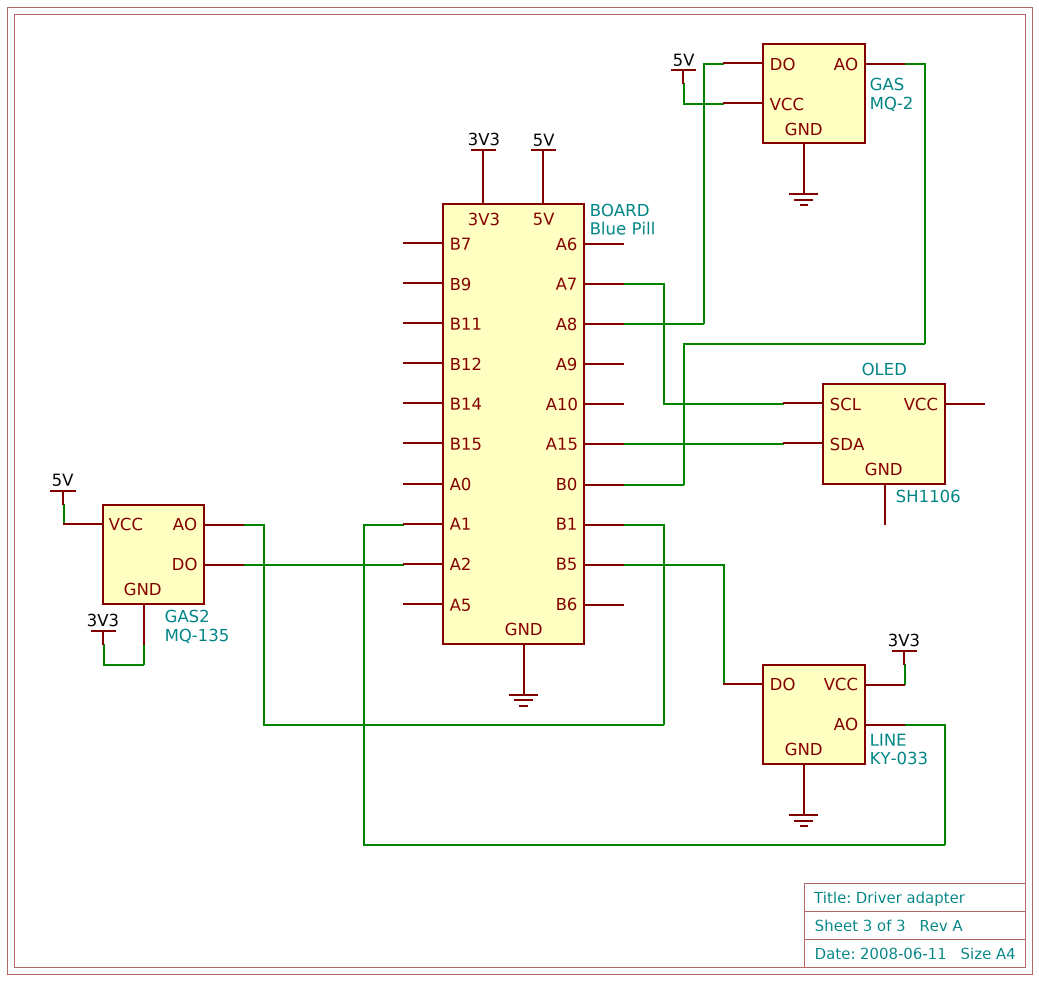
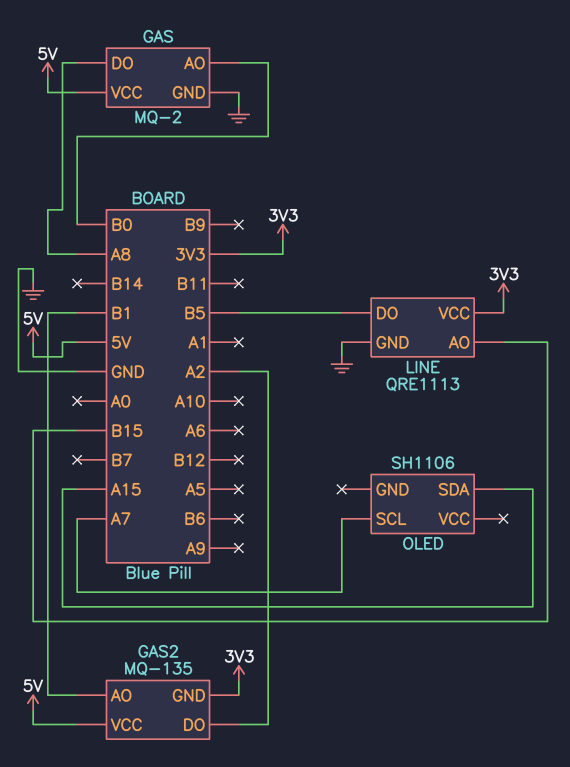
LINE: KY-033 -> QRE1113
LINE pin AO: A1 -> B15

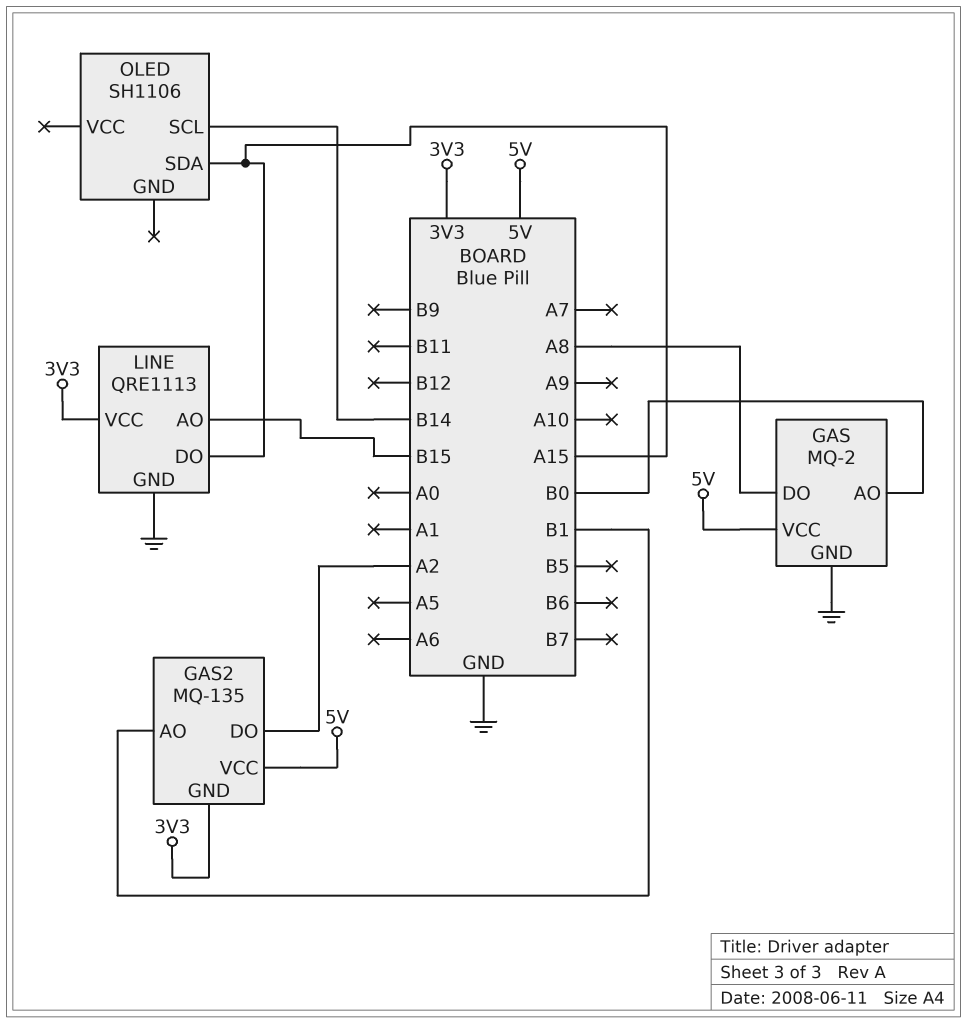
LINE pin DO: B5 -> A15
OLED pin SCL: A7 -> B14

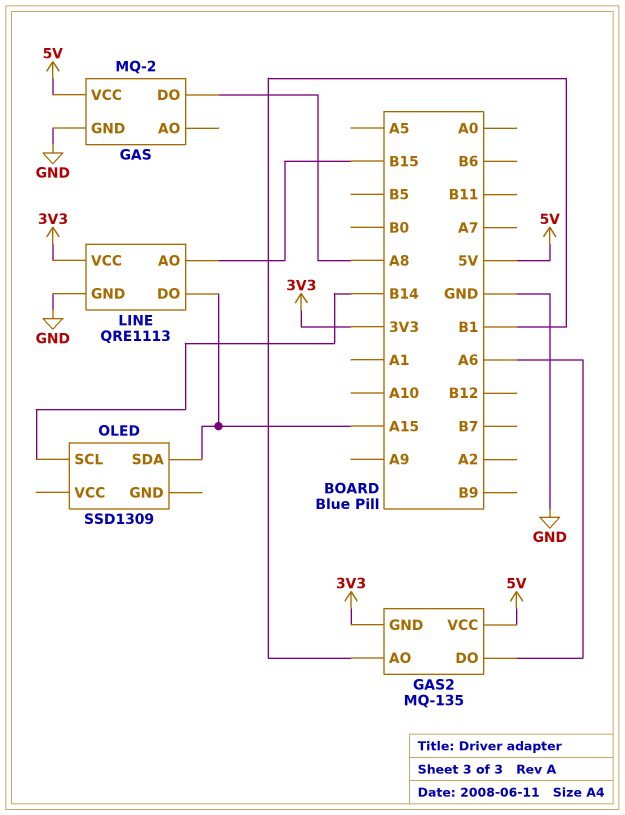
GAS pin AO: B0 -> none
GAS2 pin DO: A2 -> A6
OLED: SH1106 -> SSD1309

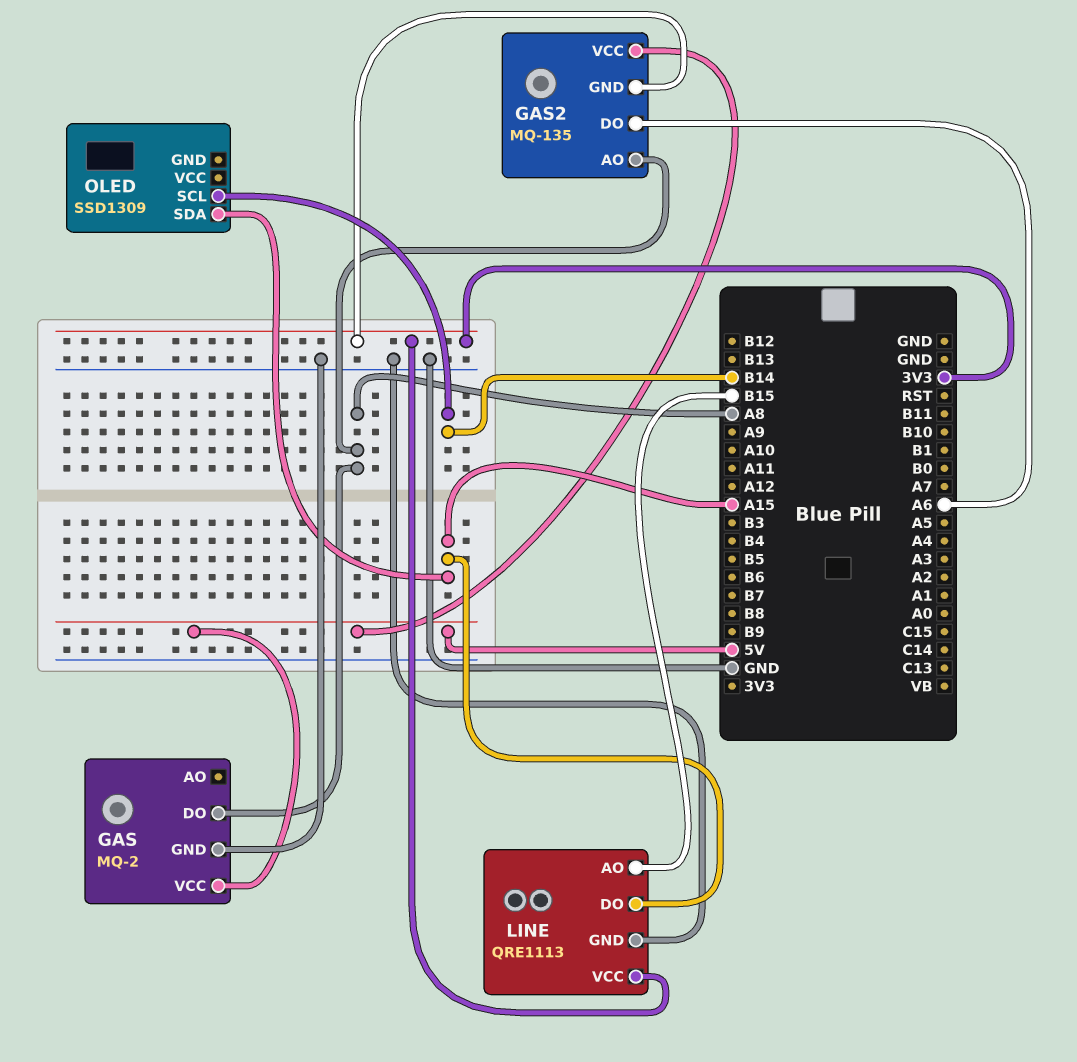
GAS2 pin AO: B1 -> A8

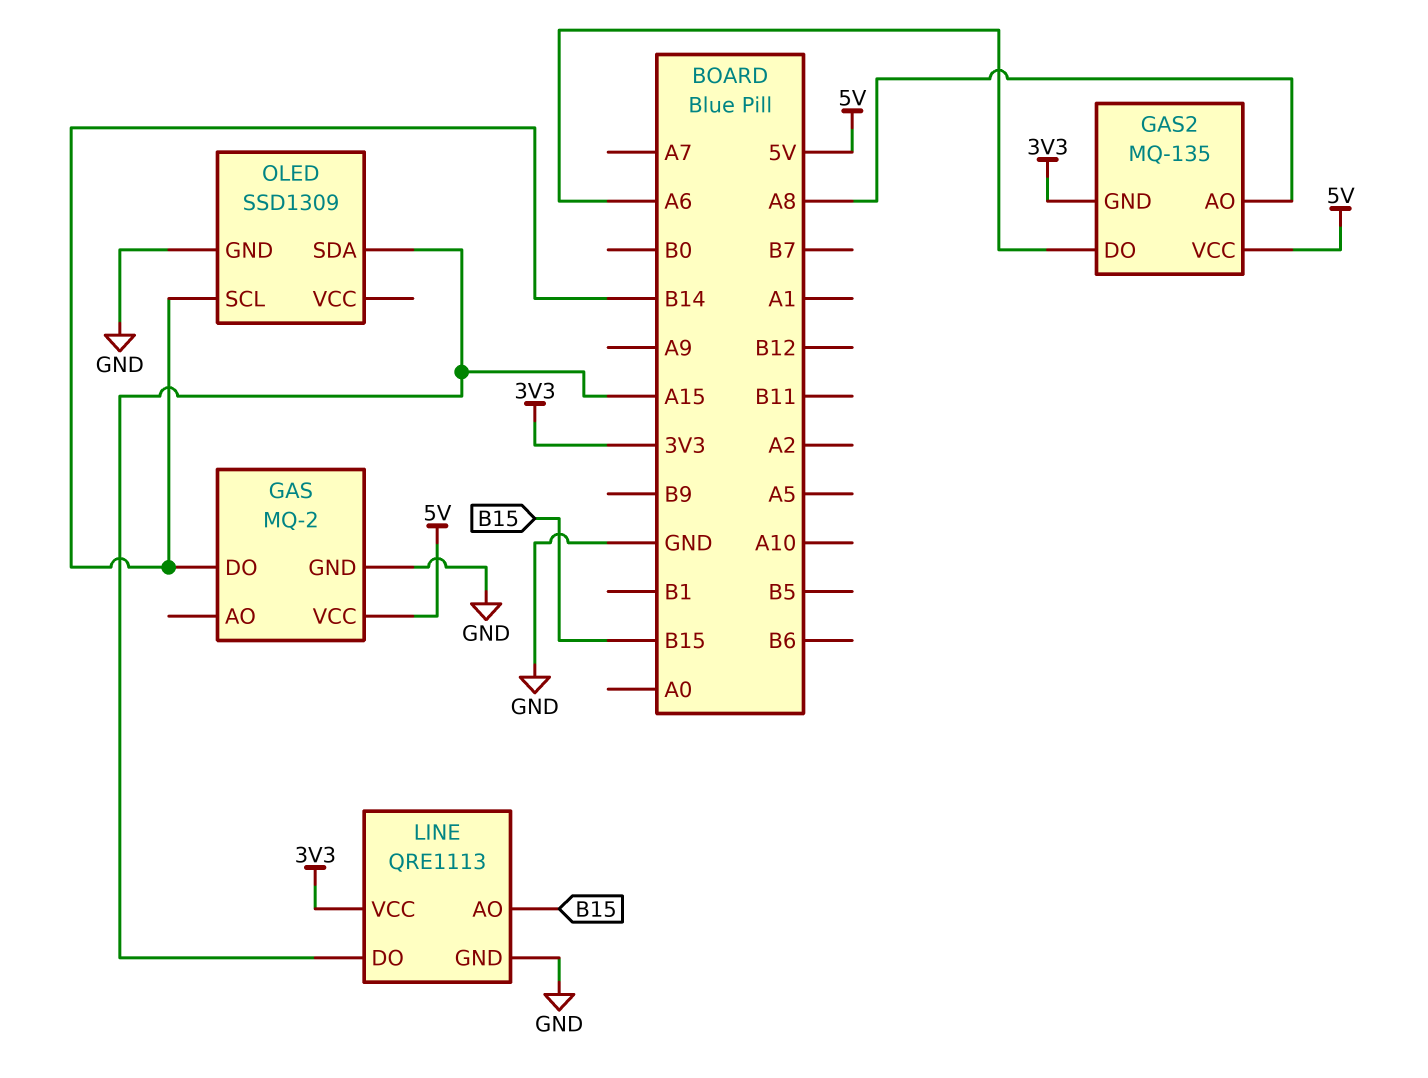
GAS pin DO: A8 -> B14
OLED pin GND: none -> GND

